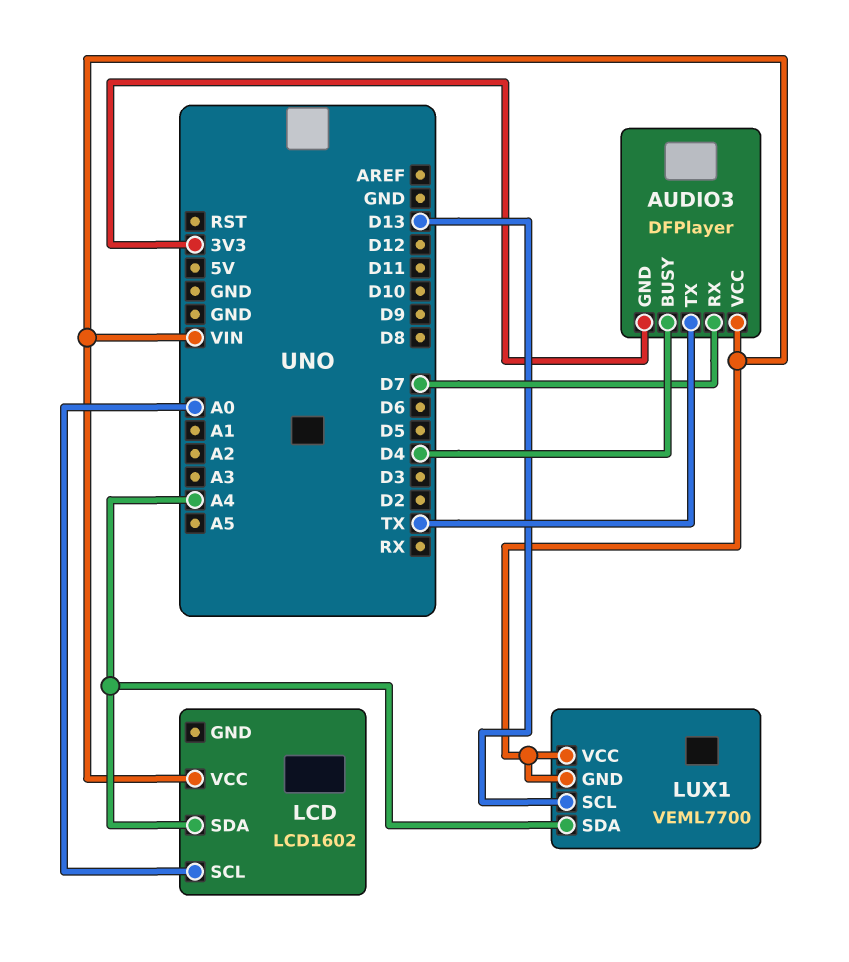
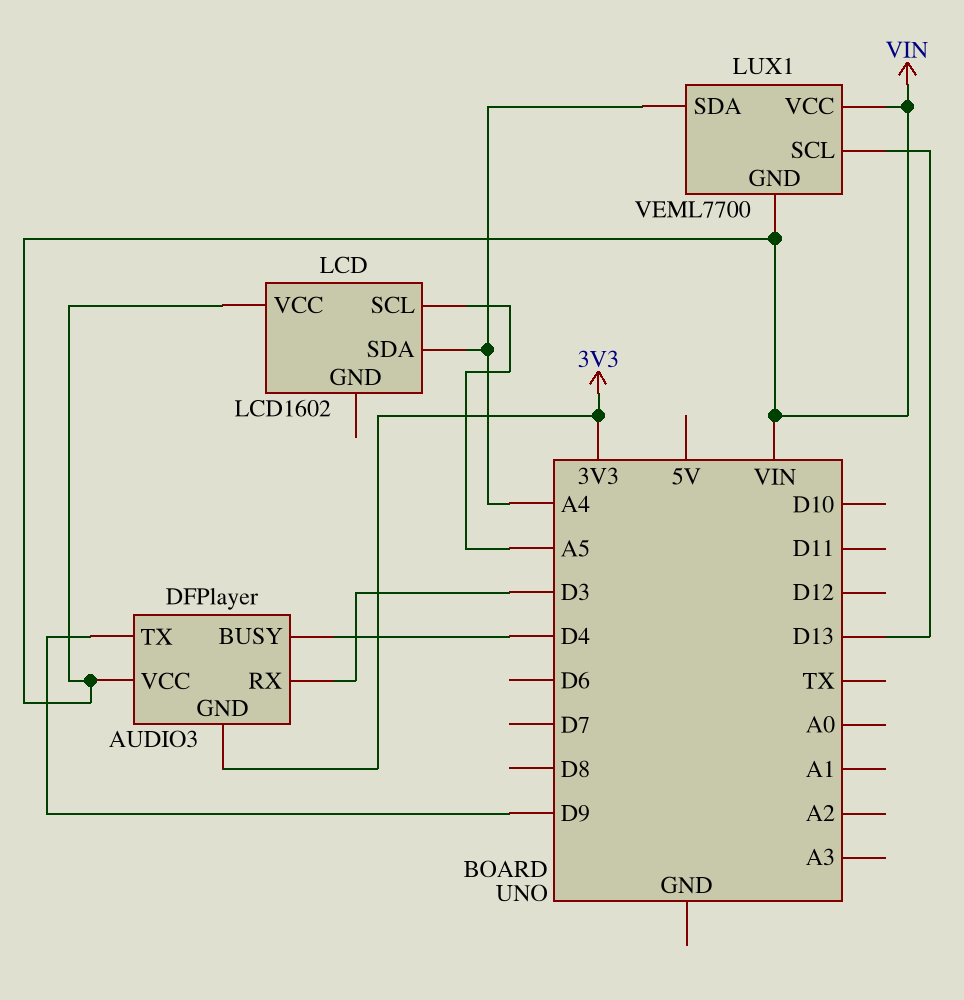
AUDIO3 pin RX: D7 -> D3
AUDIO3 pin TX: TX -> D9
LCD pin SCL: A0 -> A5

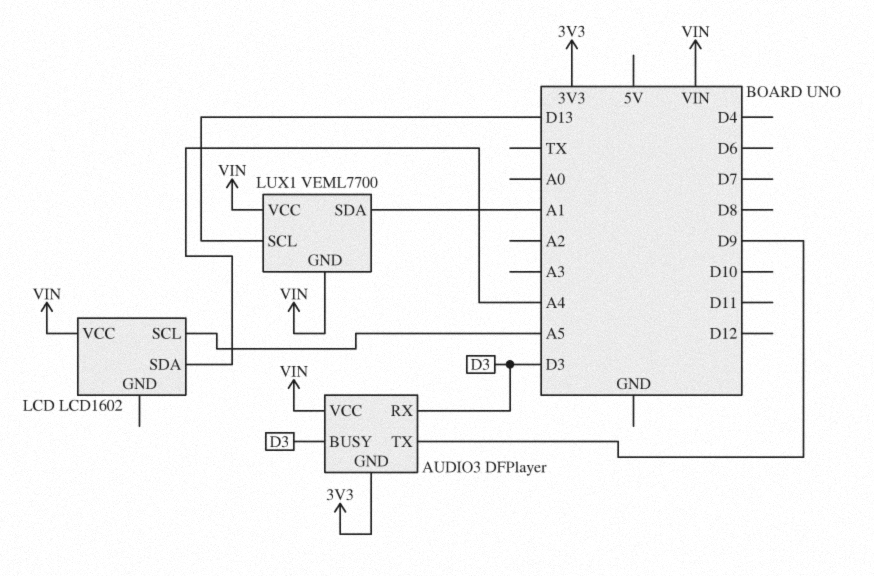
AUDIO3 pin BUSY: D4 -> D3
LUX1 pin SDA: A4 -> A1

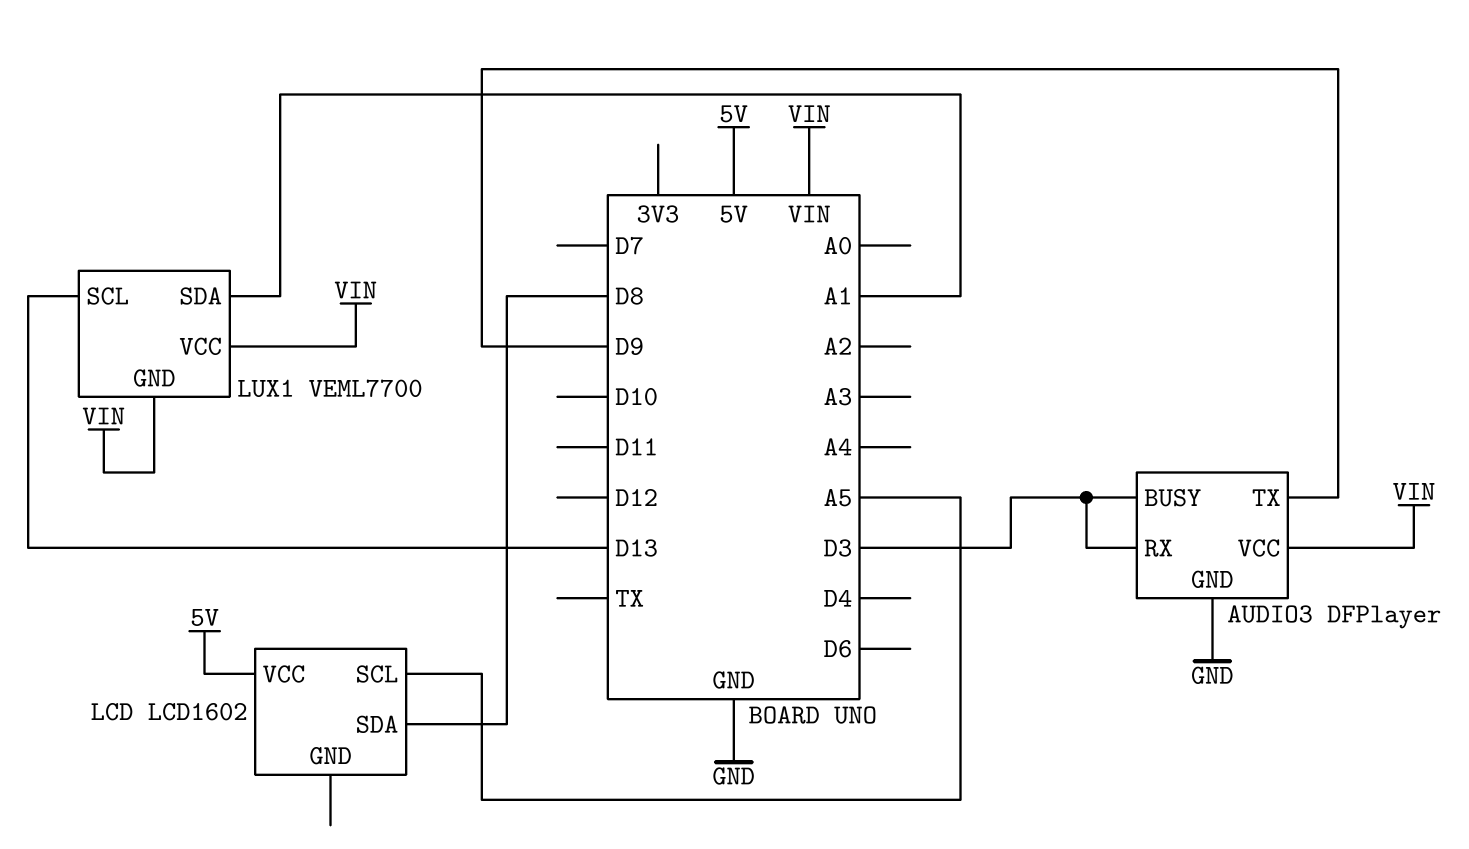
AUDIO3 pin GND: 3V3 -> GND
LCD pin SDA: A4 -> D8
LCD pin VCC: VIN -> 5V

